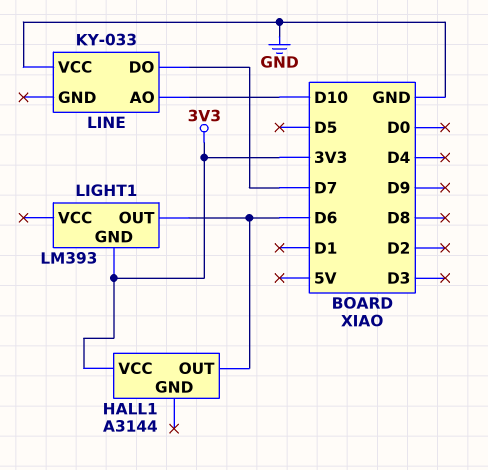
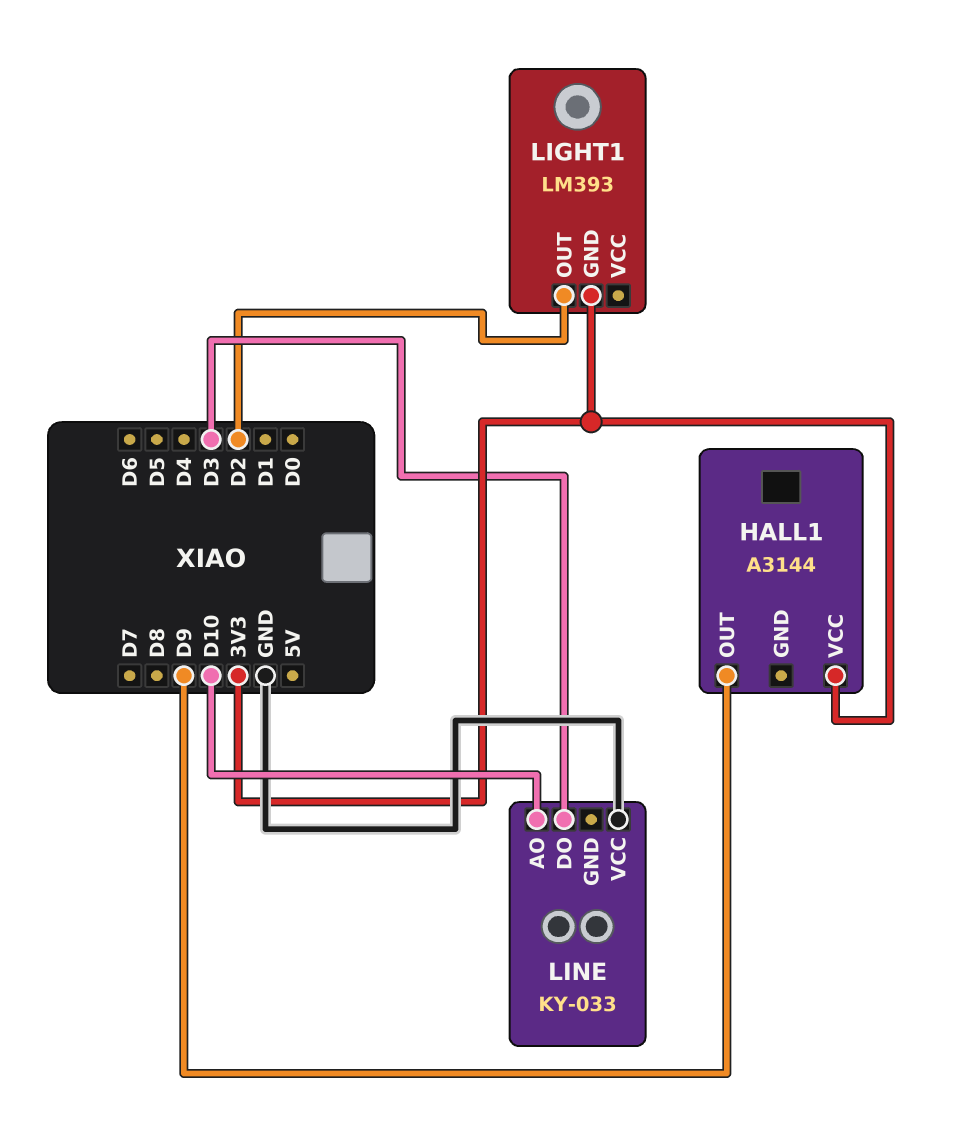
HALL1 pin OUT: D6 -> D9
LIGHT1 pin OUT: D6 -> D2
LINE pin DO: D7 -> D3

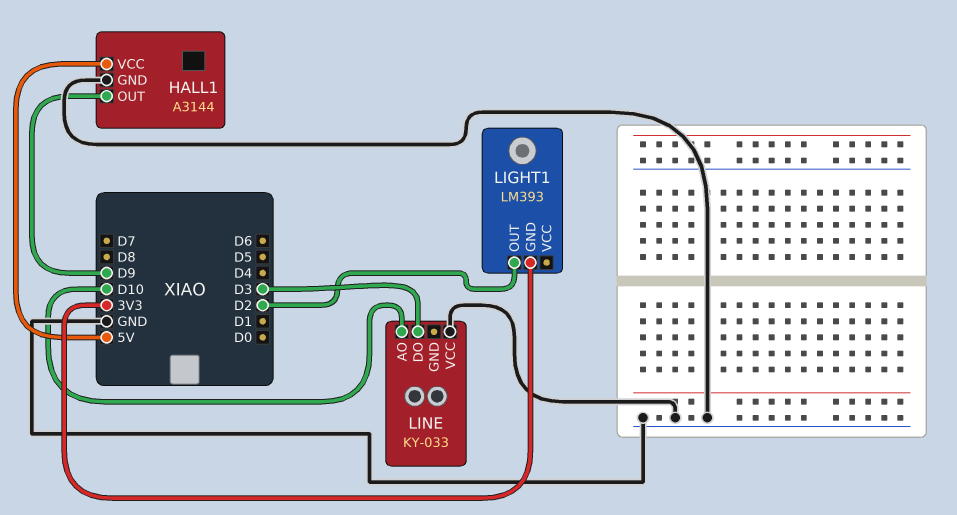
HALL1 pin GND: none -> GND
HALL1 pin VCC: 3V3 -> 5V

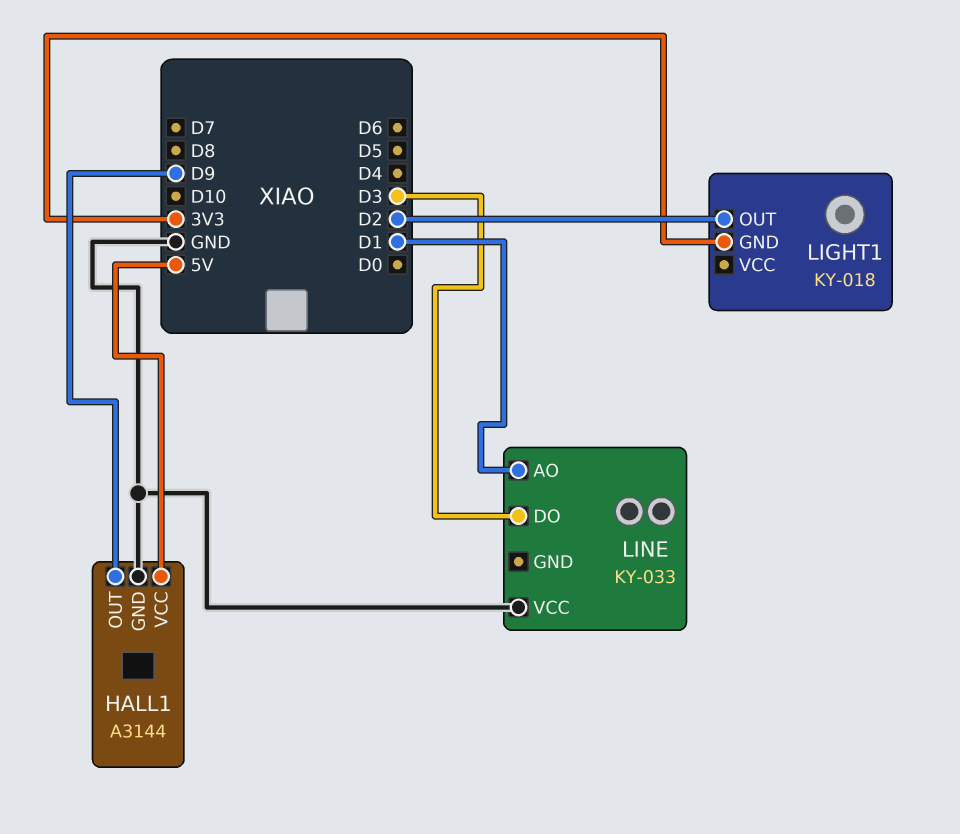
LIGHT1: LM393 -> KY-018
LINE pin AO: D10 -> D1

